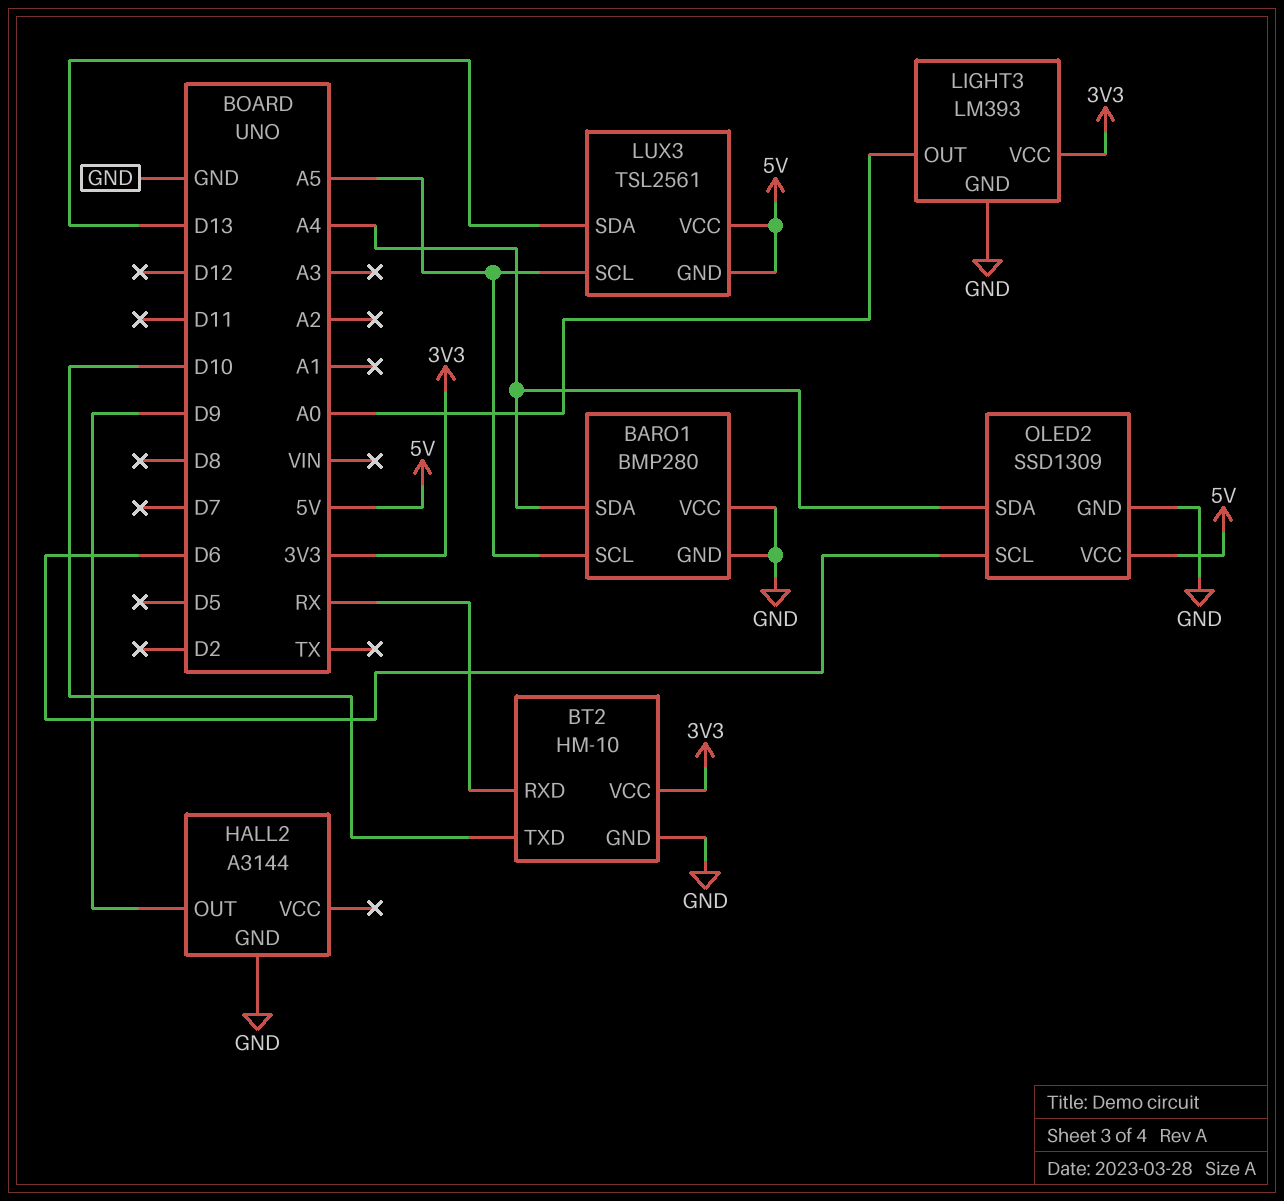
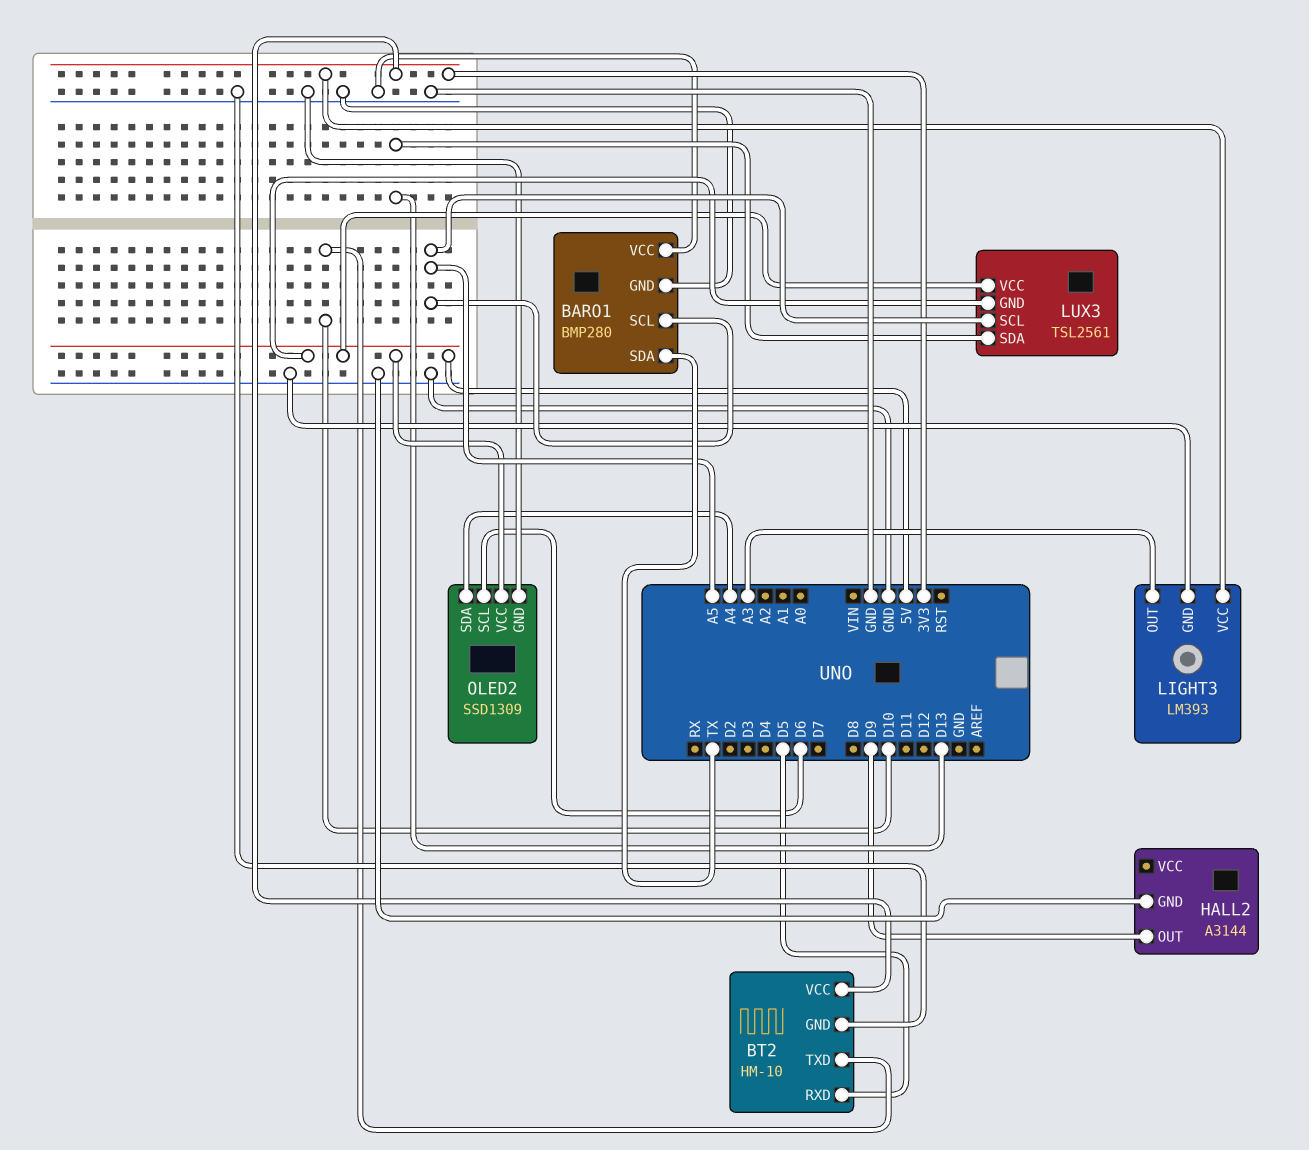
BARO1 pin SDA: A4 -> TX
BT2 pin RXD: RX -> D5
LIGHT3 pin OUT: A0 -> A3

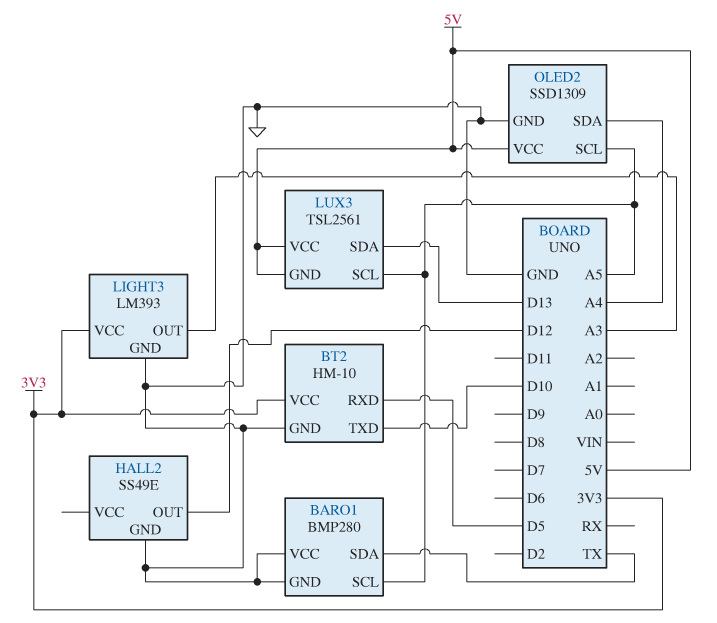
HALL2: A3144 -> SS49E
HALL2 pin OUT: D9 -> D12
OLED2 pin SCL: D6 -> A5

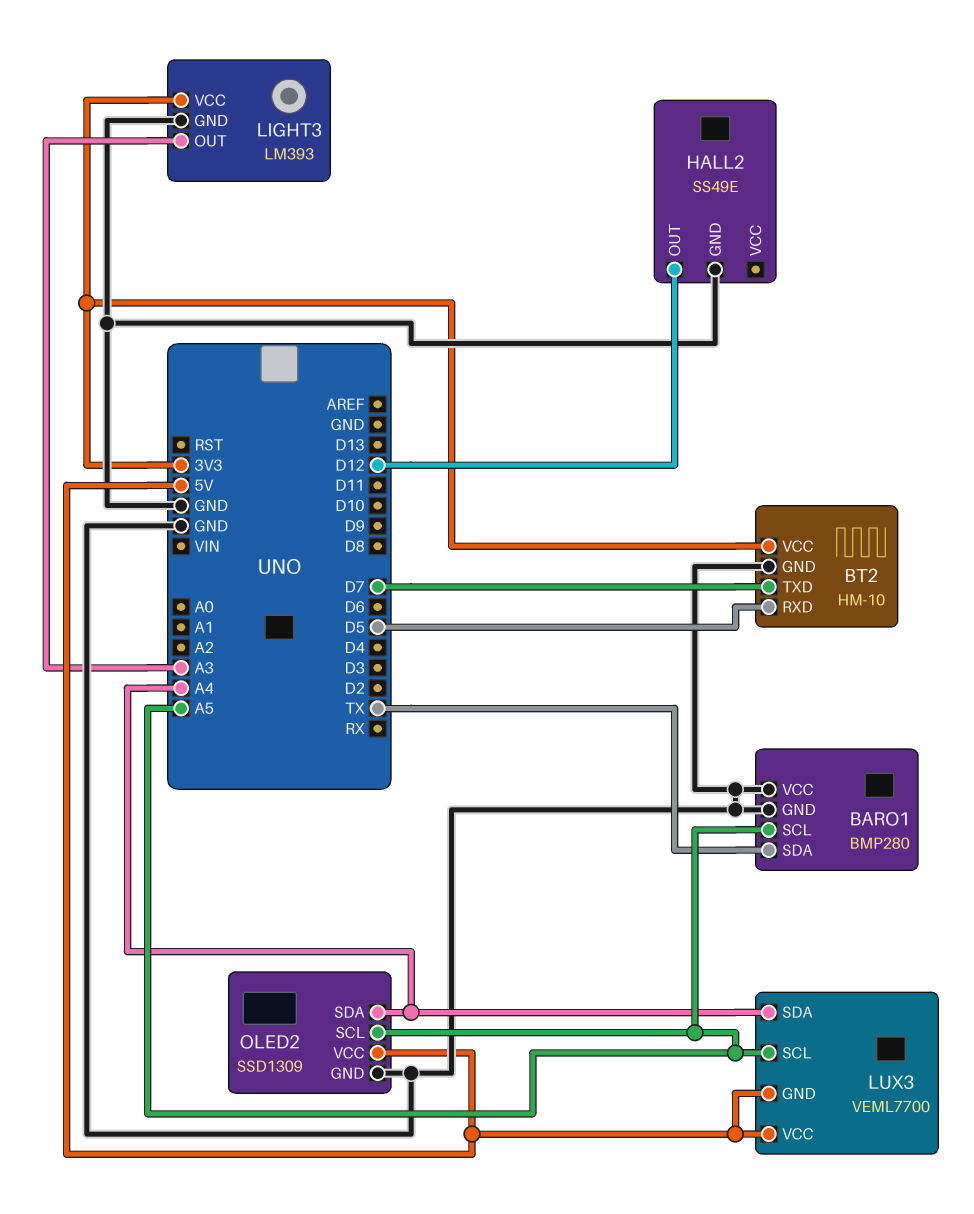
BT2 pin TXD: D10 -> D7
LUX3: TSL2561 -> VEML7700
LUX3 pin SDA: D13 -> A4

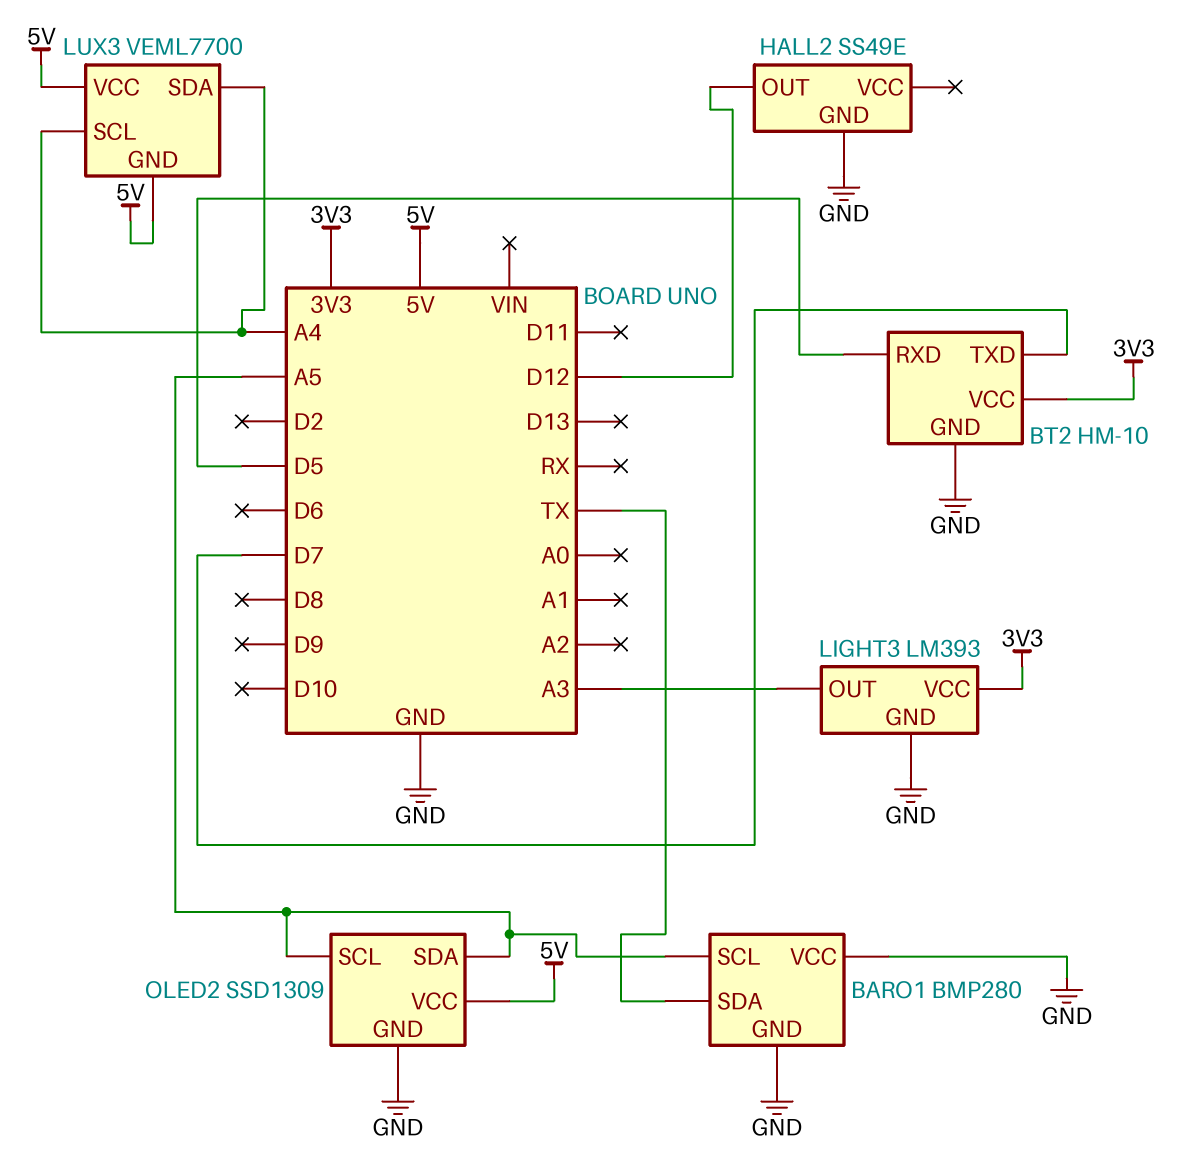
LUX3 pin SCL: A5 -> A4
OLED2 pin SDA: A4 -> A5

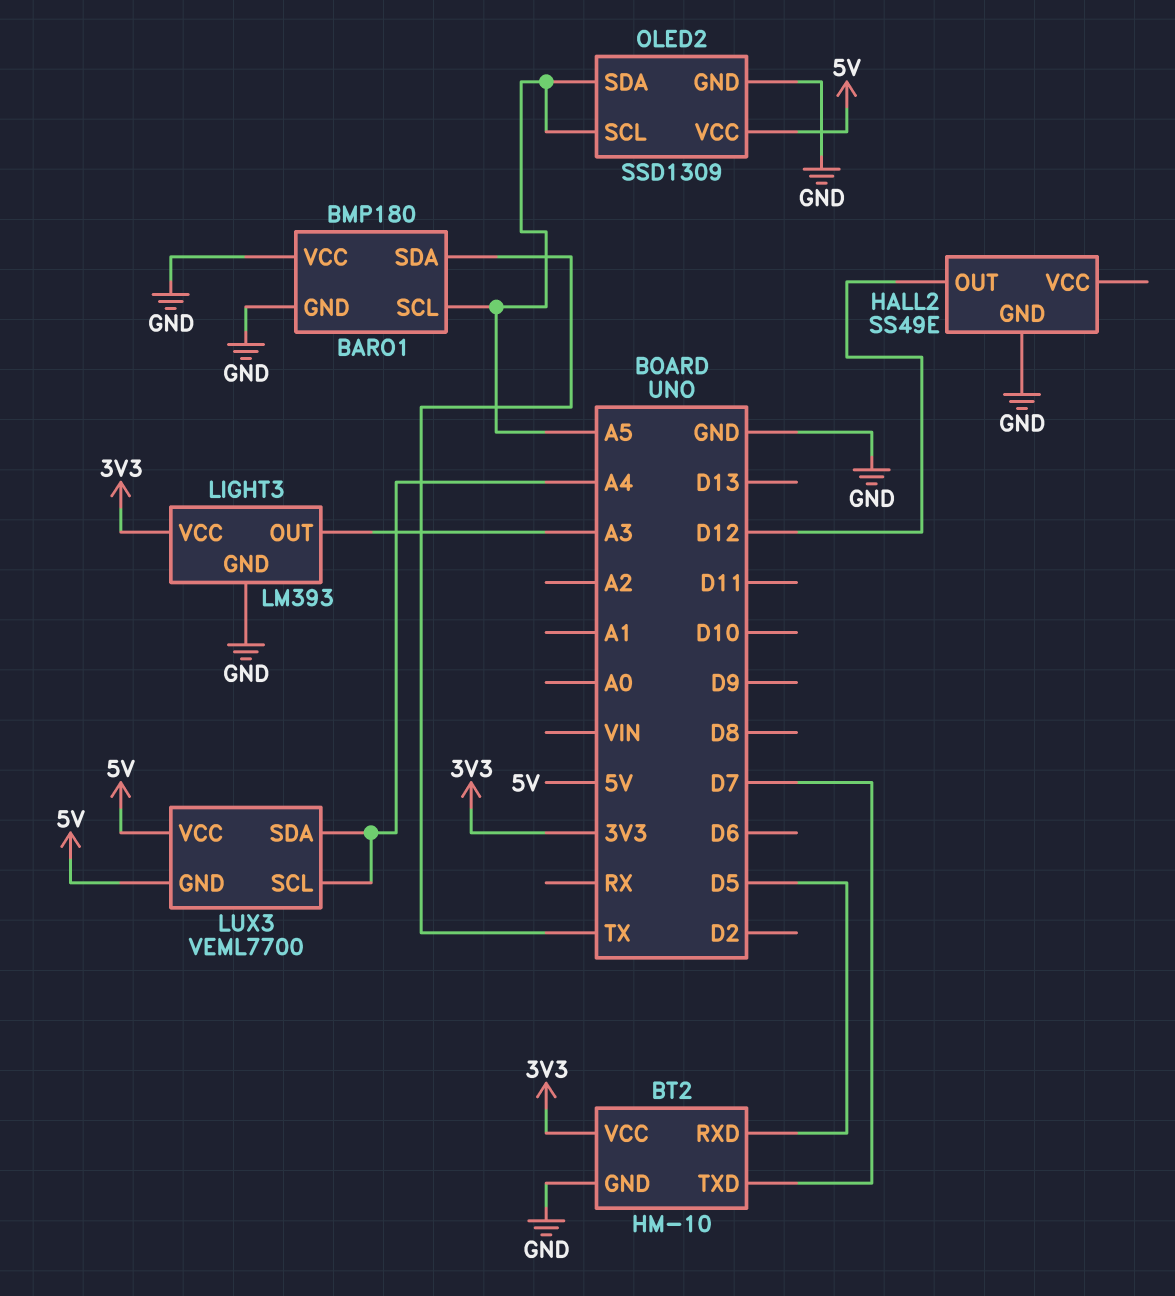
BARO1: BMP280 -> BMP180

